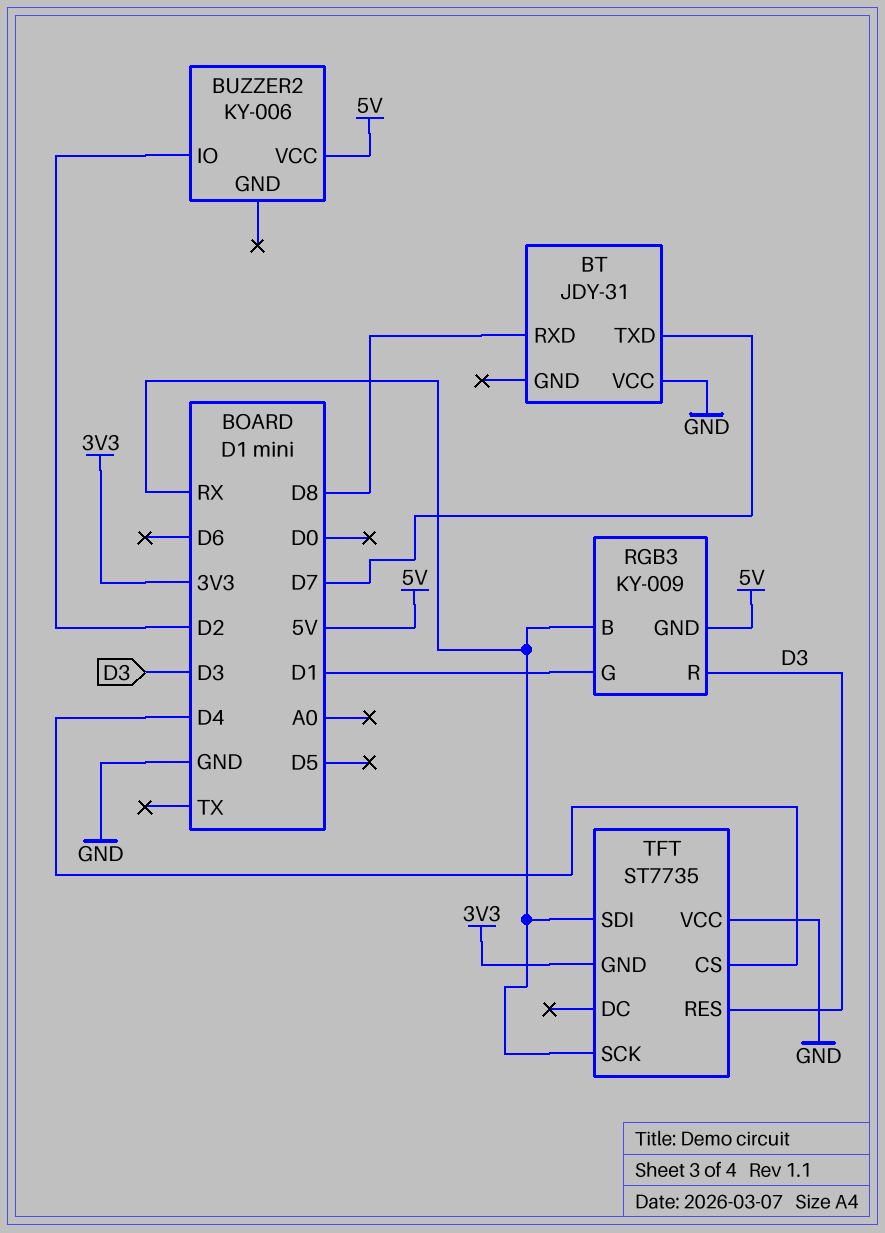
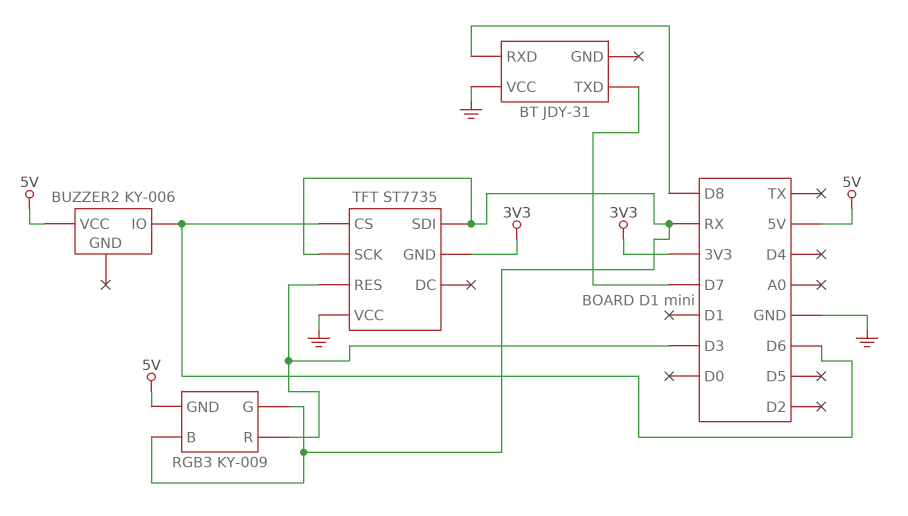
BUZZER2 pin IO: D2 -> D6
RGB3 pin G: D1 -> RX
TFT pin CS: D4 -> D6

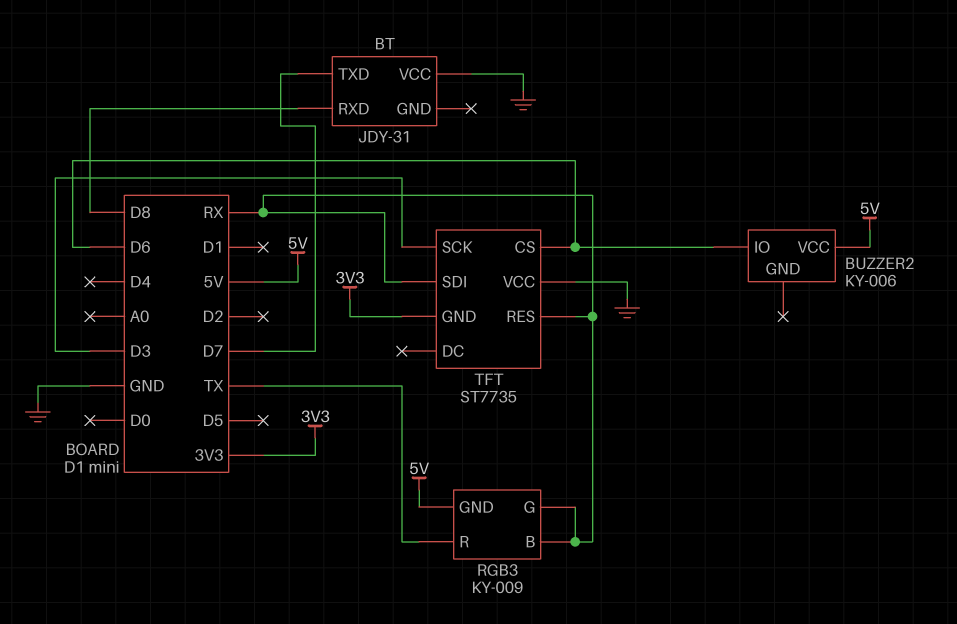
RGB3 pin R: D3 -> TX
TFT pin RES: D3 -> RX
TFT pin SCK: RX -> D3

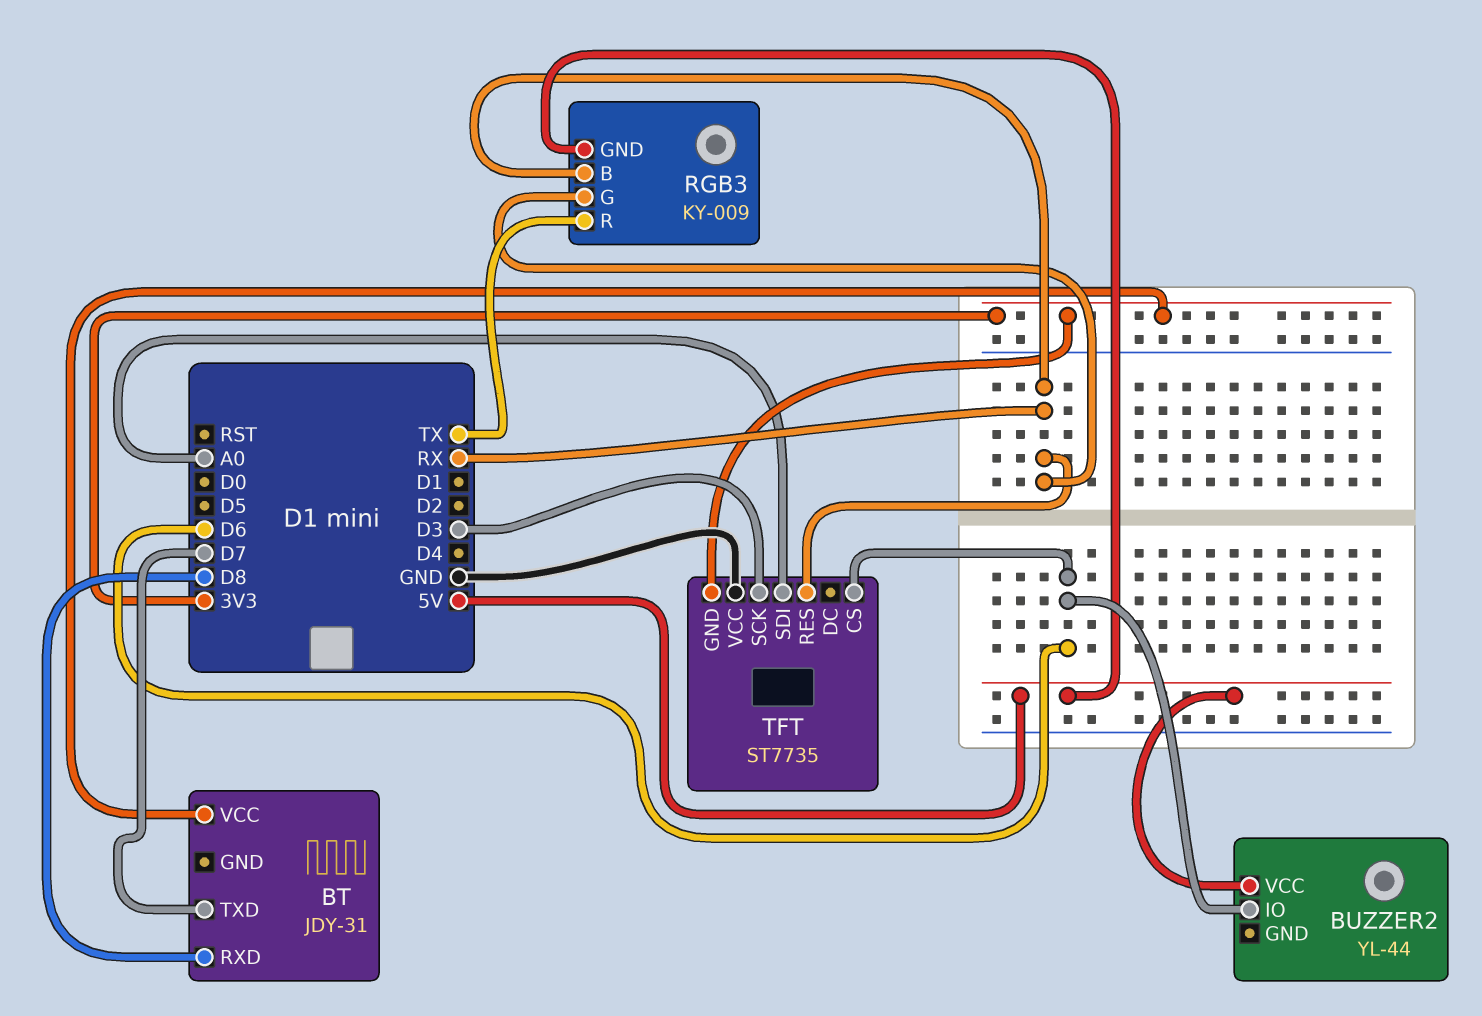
BT pin VCC: GND -> 3V3
BUZZER2: KY-006 -> YL-44
TFT pin SDI: RX -> A0

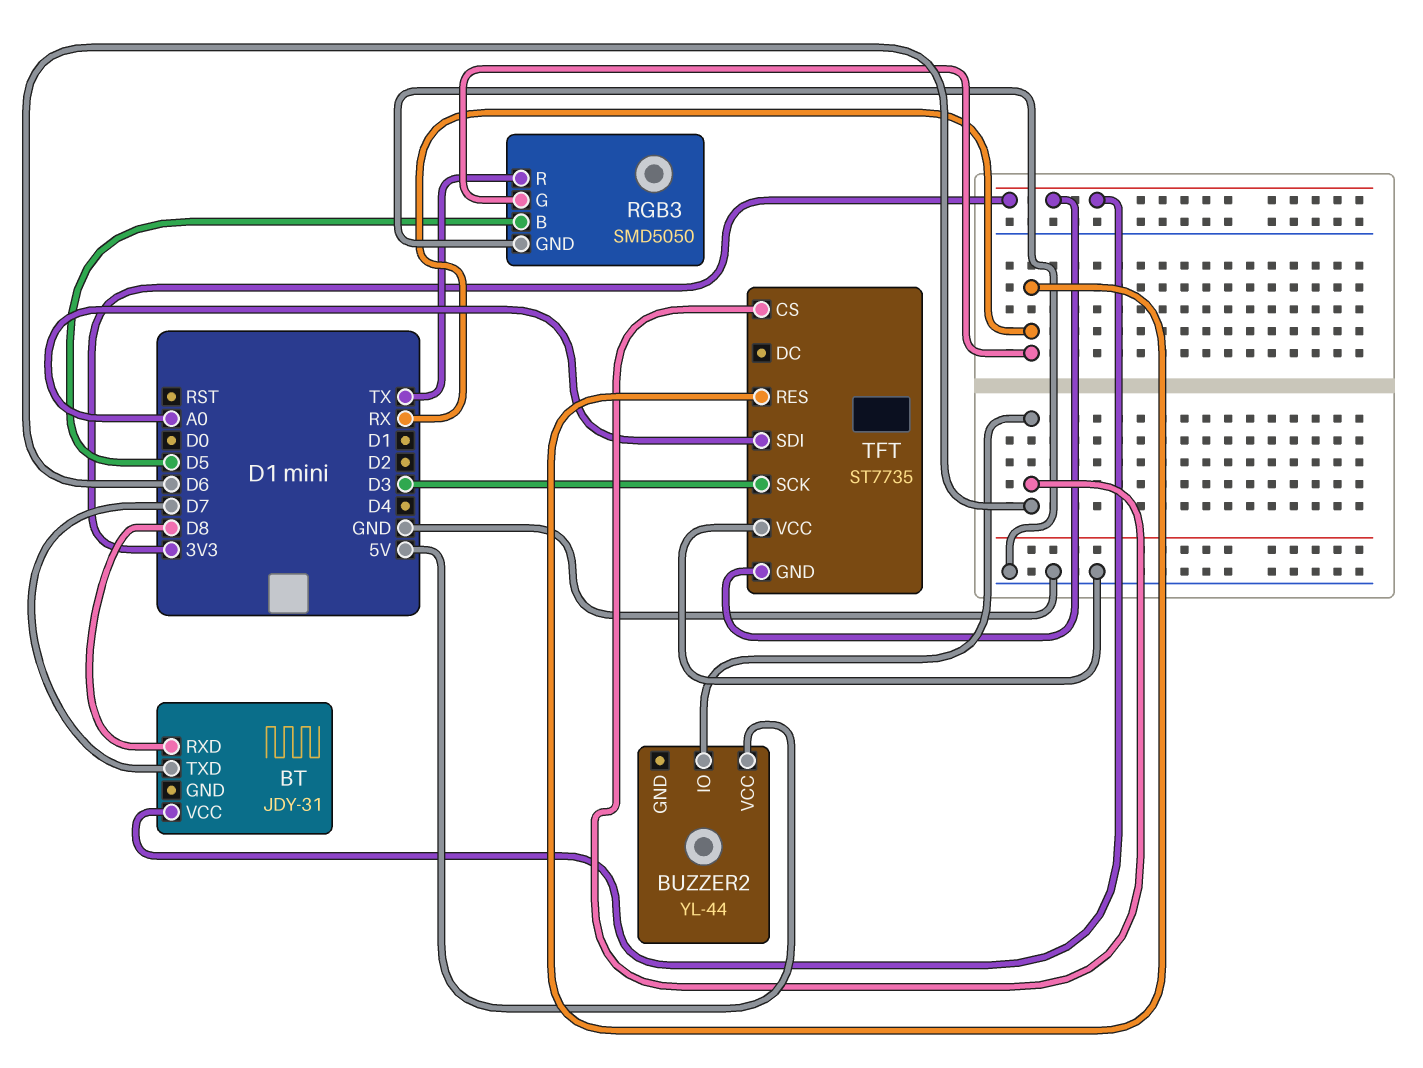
RGB3: KY-009 -> SMD5050
RGB3 pin B: RX -> D5
RGB3 pin GND: 5V -> GND

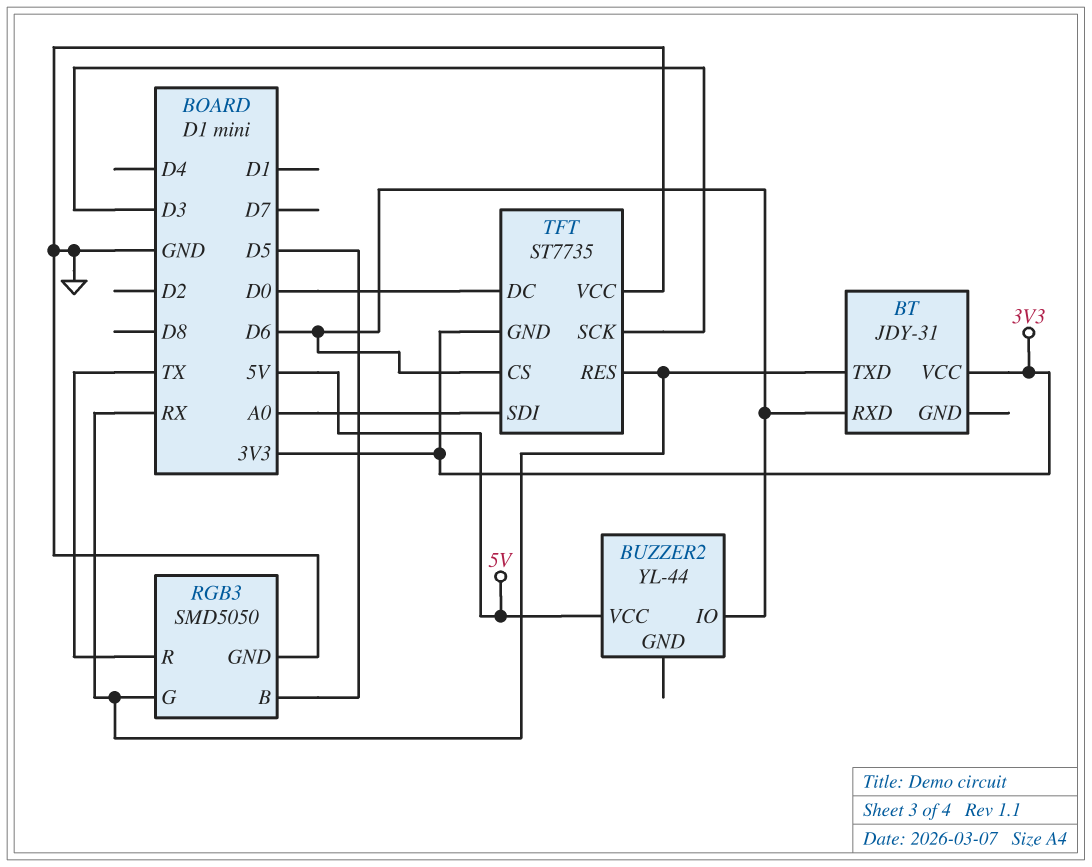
BT pin RXD: D8 -> D6
BT pin TXD: D7 -> RX
TFT pin DC: none -> D0

